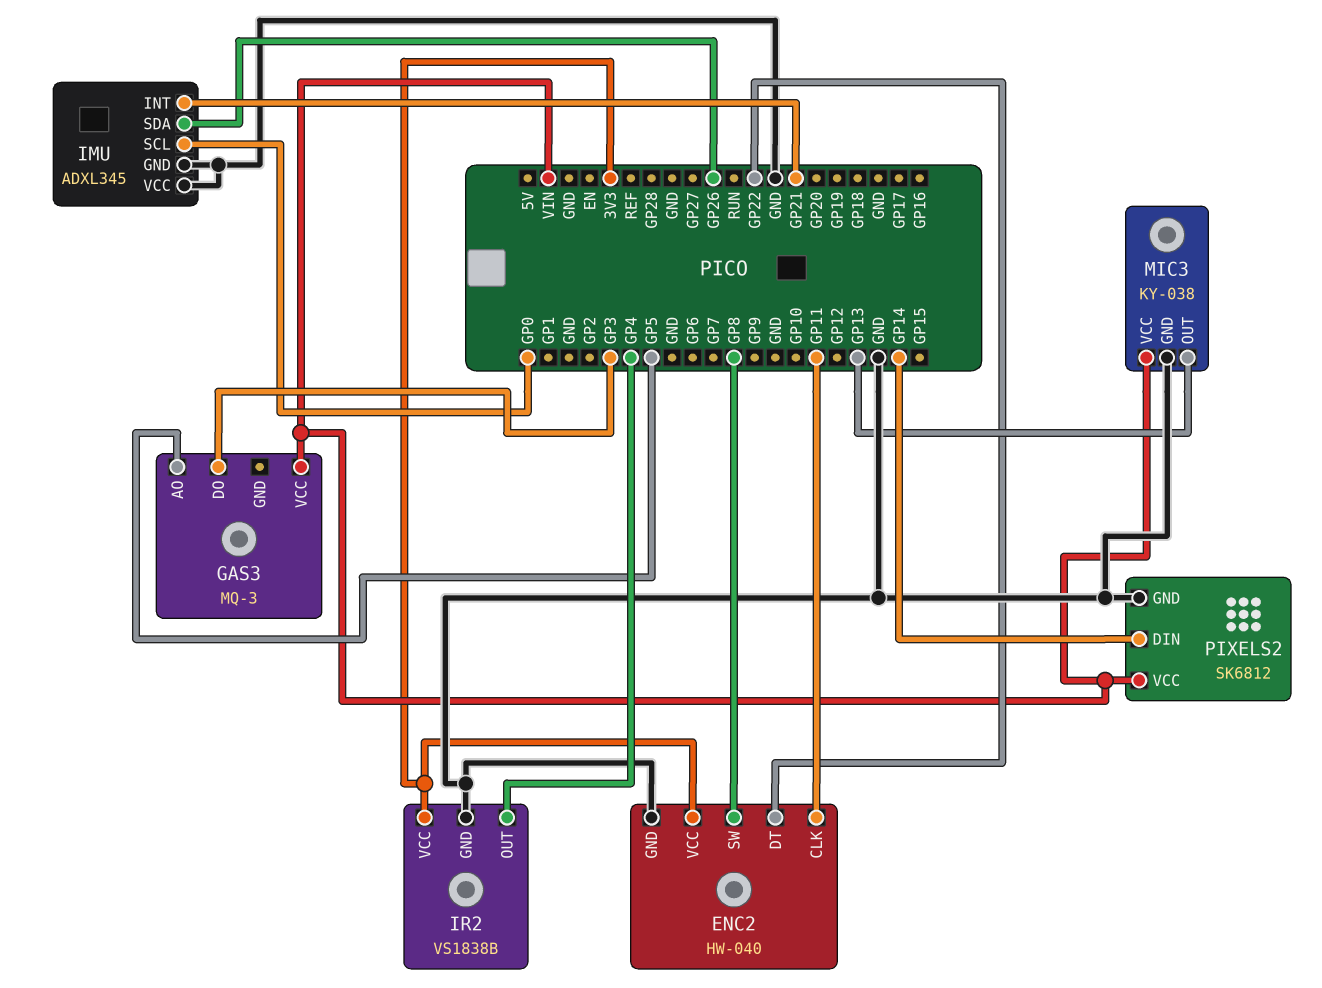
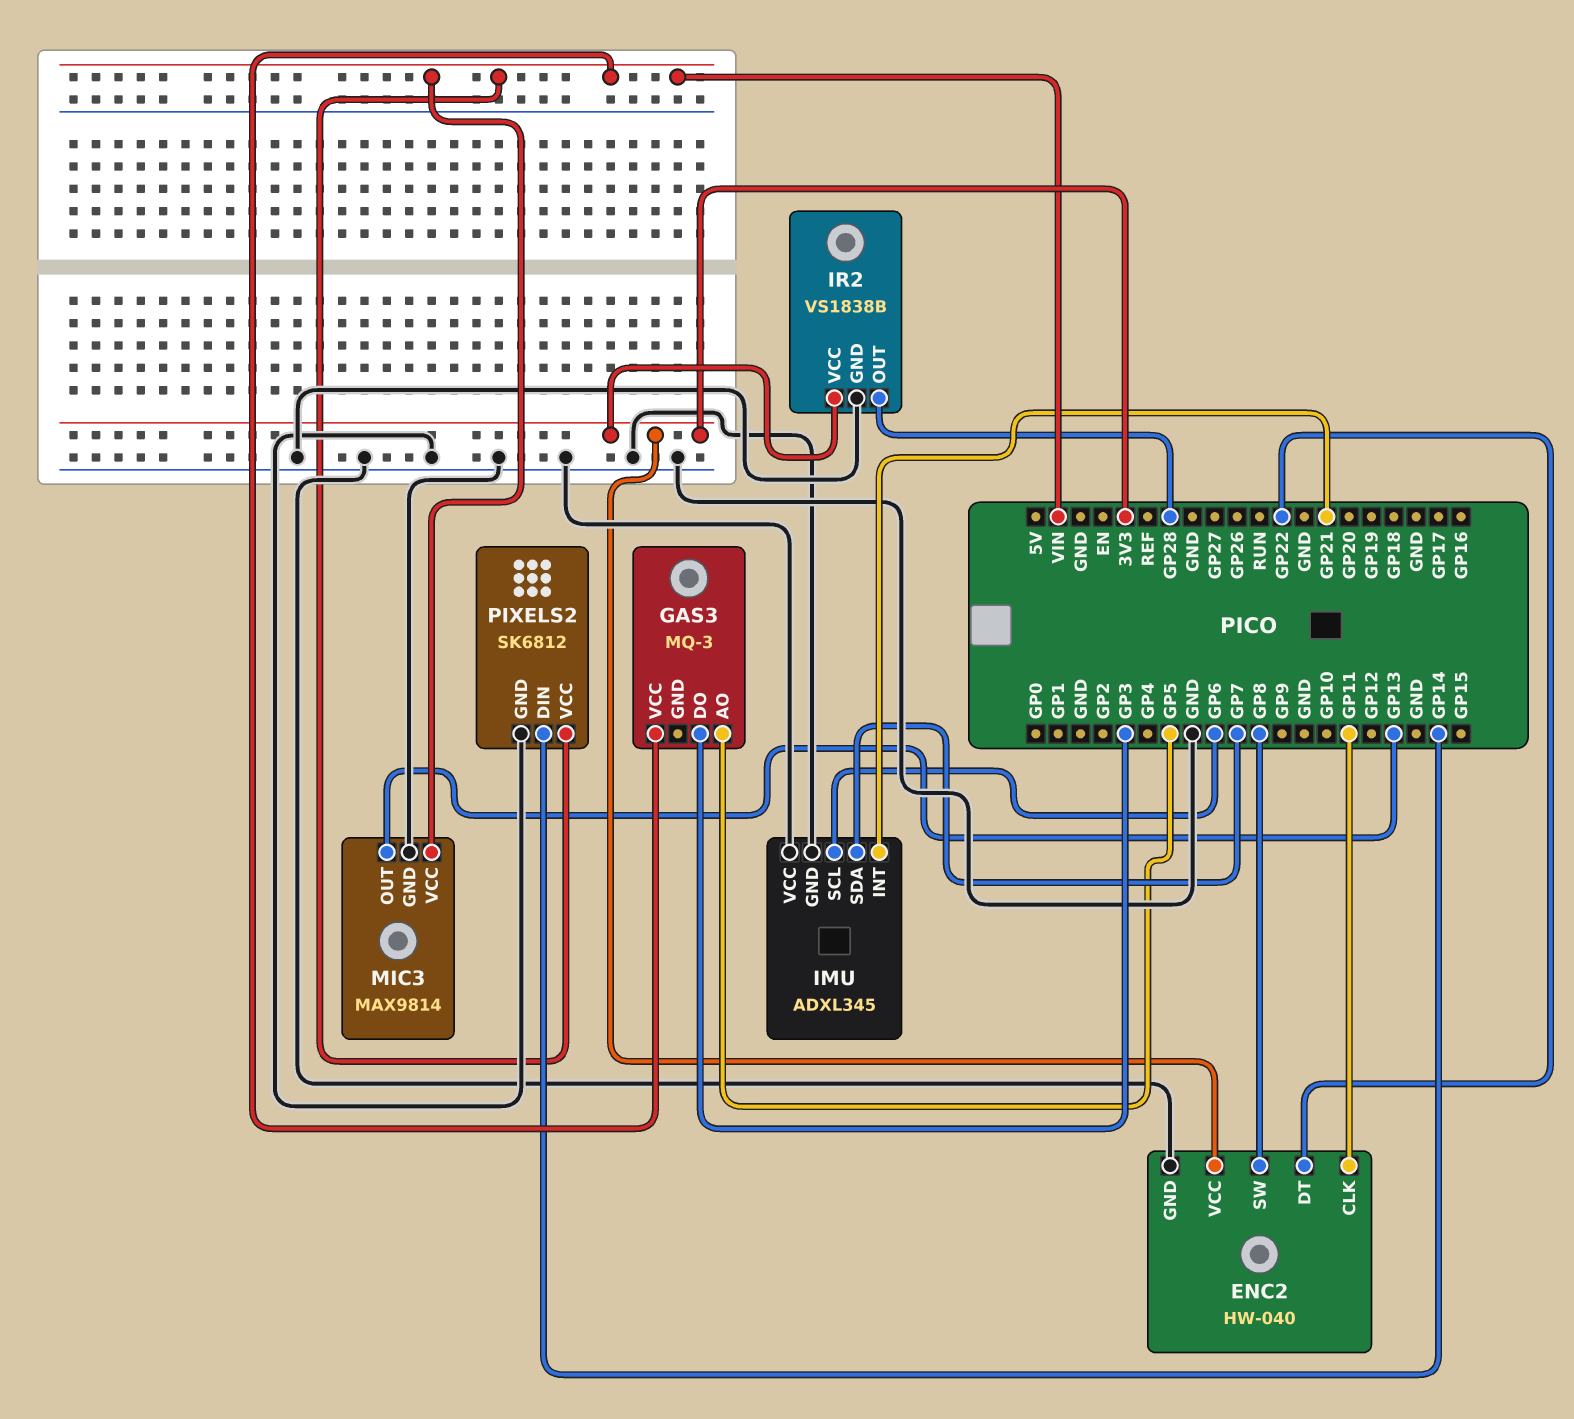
IMU pin SCL: GP0 -> GP6
IMU pin SDA: GP26 -> GP7
IR2 pin OUT: GP4 -> GP28
MIC3: KY-038 -> MAX9814

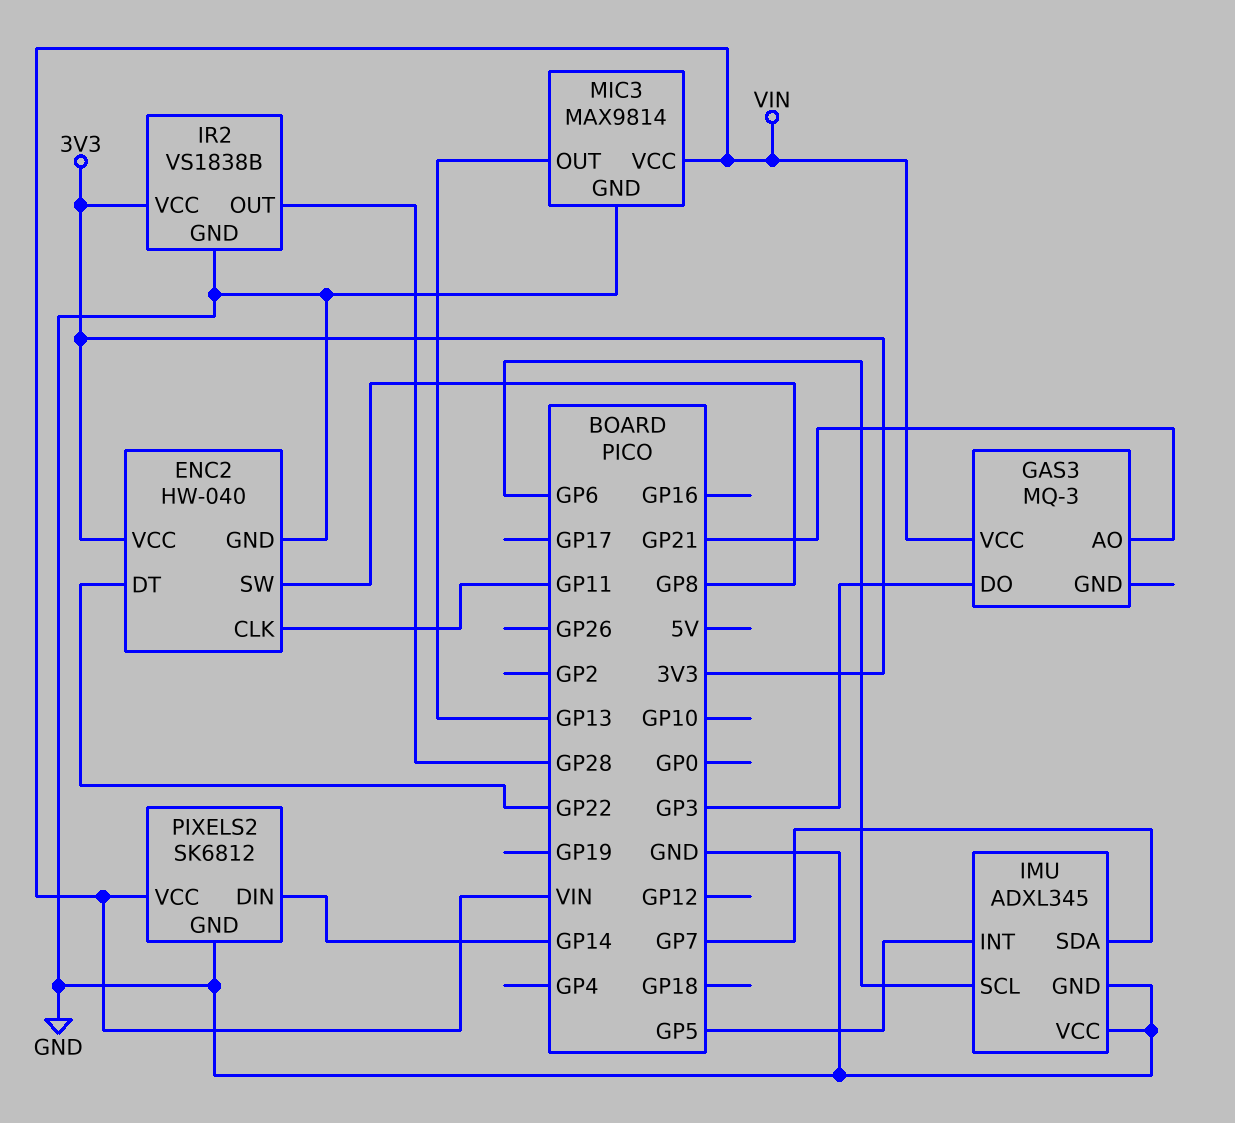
GAS3 pin AO: GP5 -> GP21
IMU pin INT: GP21 -> GP5

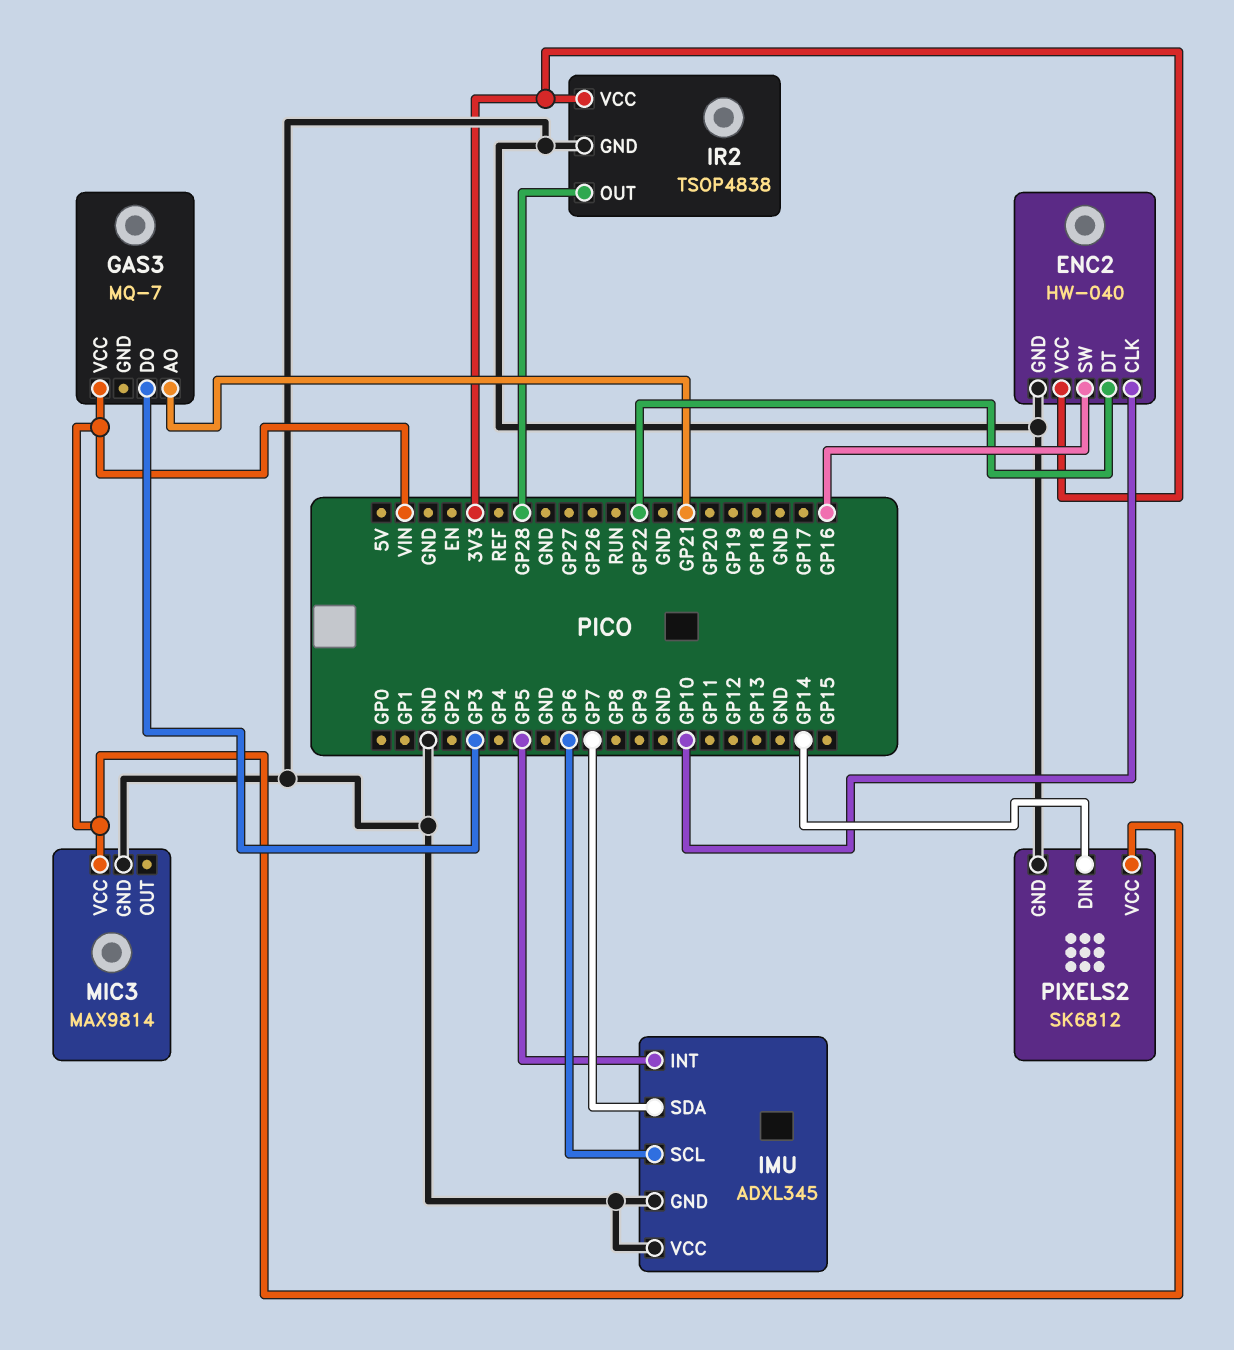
ENC2 pin CLK: GP11 -> GP10
ENC2 pin SW: GP8 -> GP16
GAS3: MQ-3 -> MQ-7
IR2: VS1838B -> TSOP4838
MIC3 pin OUT: GP13 -> none

